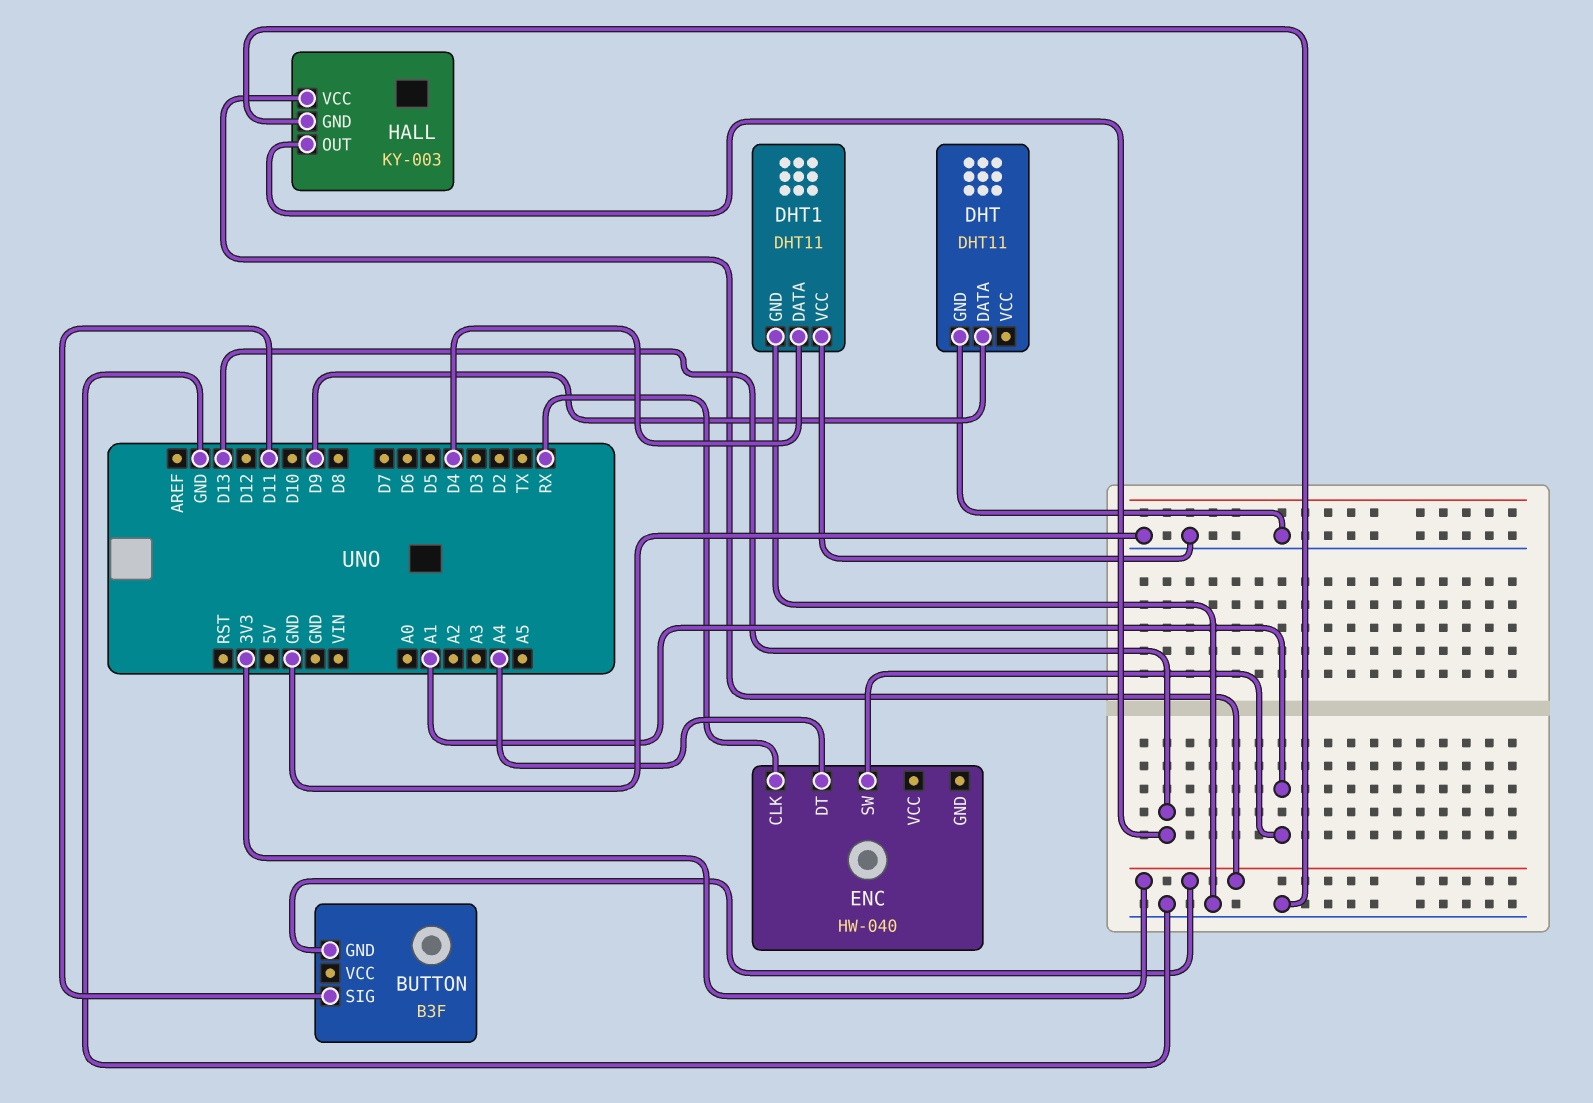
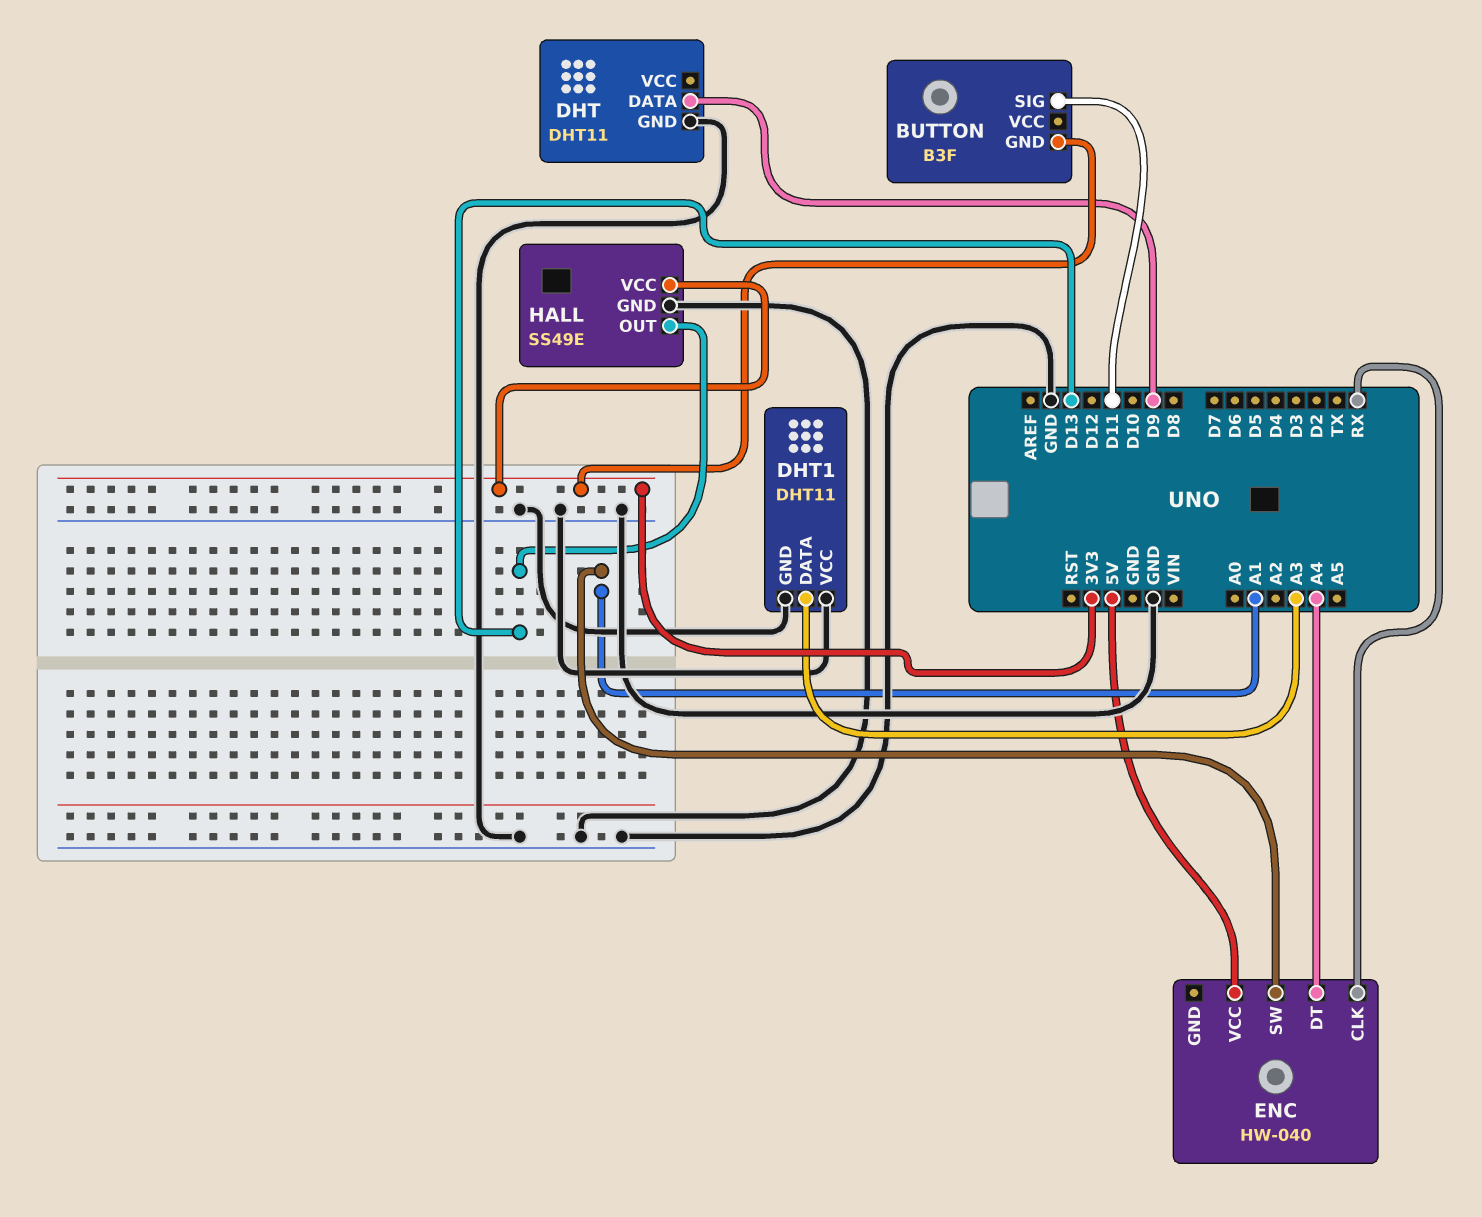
DHT1 pin DATA: D4 -> A3
ENC pin VCC: none -> 5V
HALL: KY-003 -> SS49E

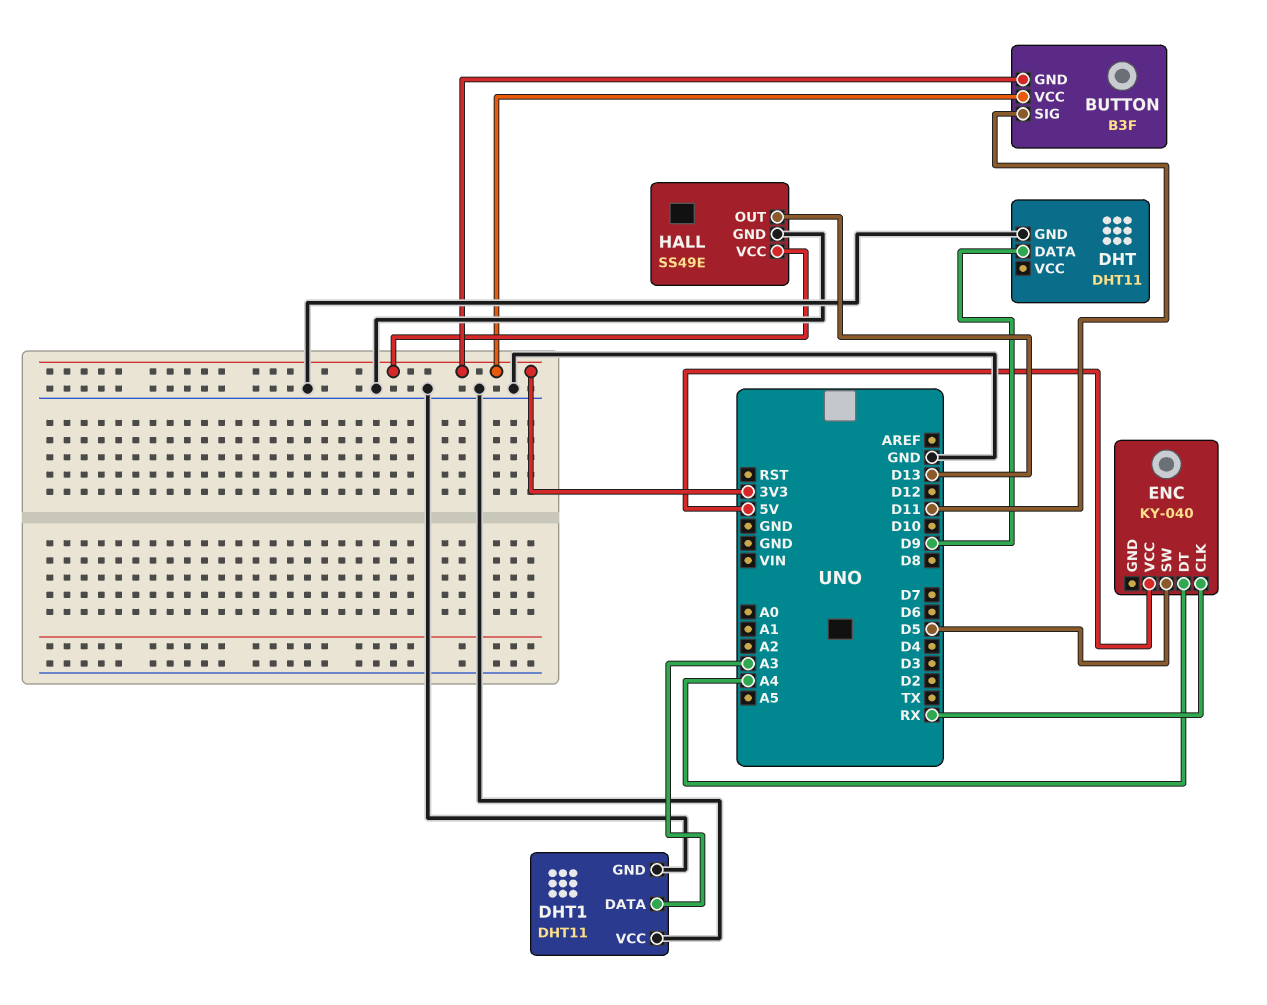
BUTTON pin VCC: none -> 3V3
ENC: HW-040 -> KY-040
ENC pin SW: A1 -> D5

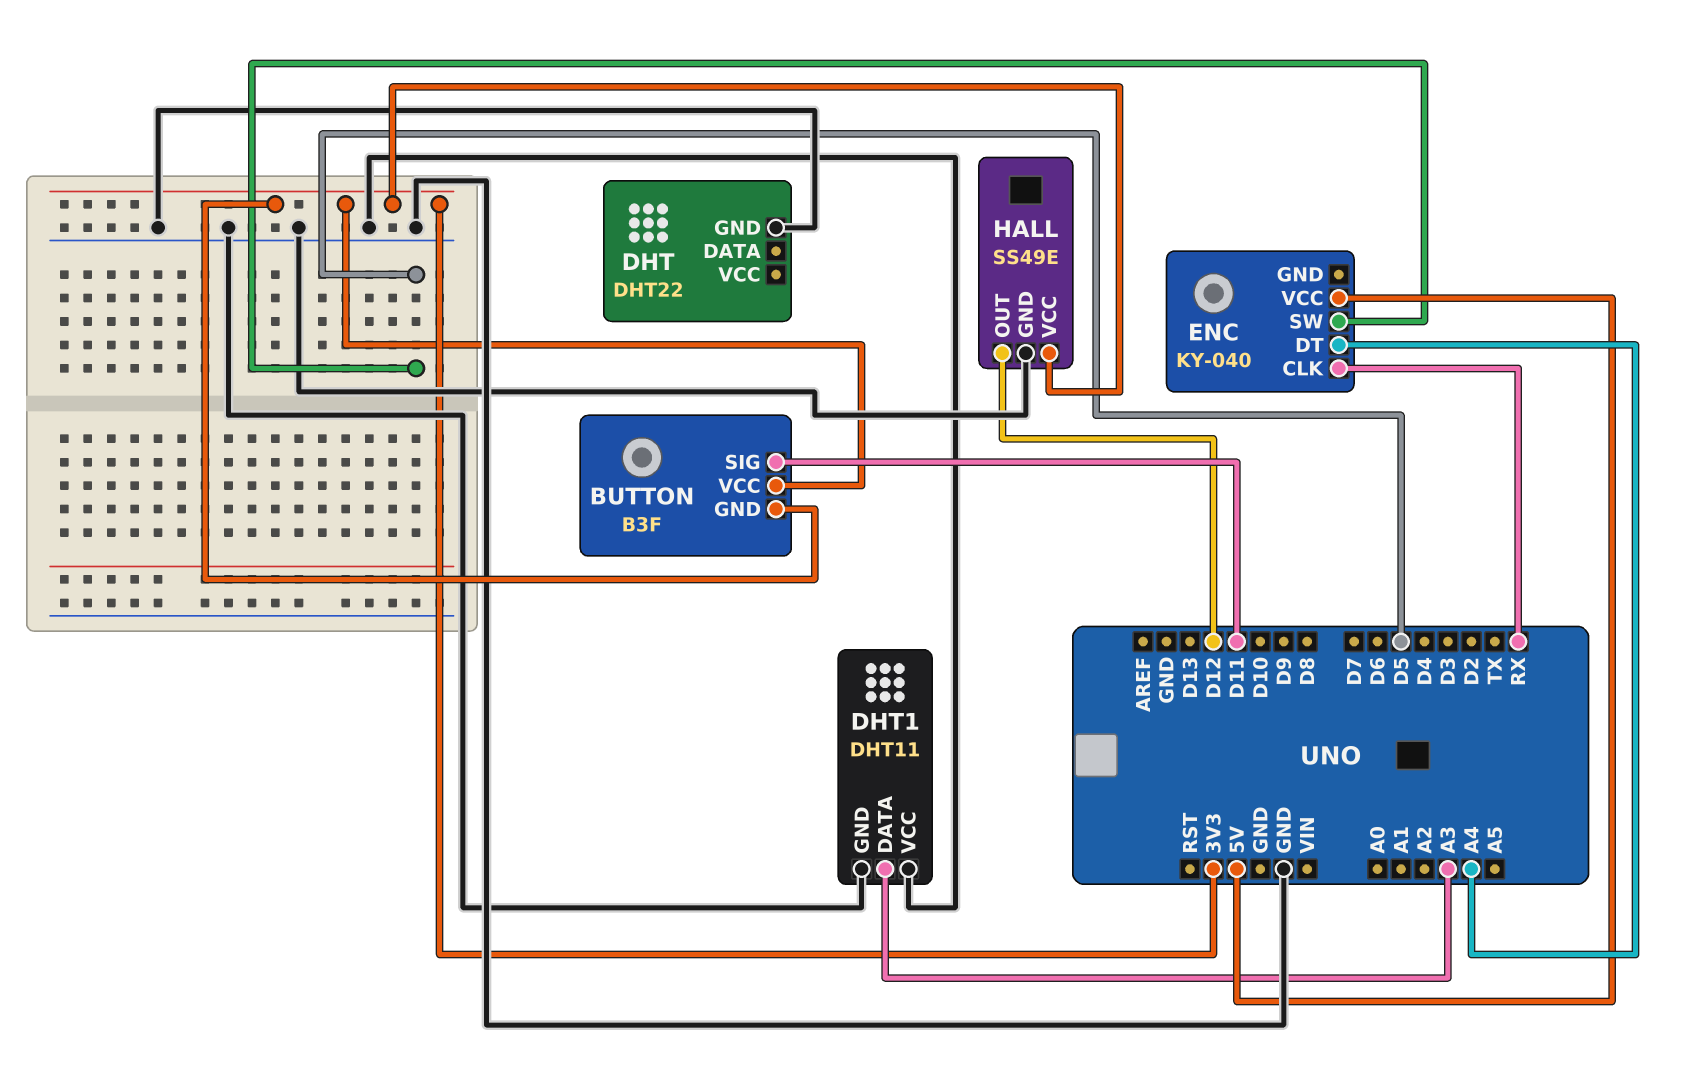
DHT: DHT11 -> DHT22
DHT pin DATA: D9 -> none
HALL pin OUT: D13 -> D12

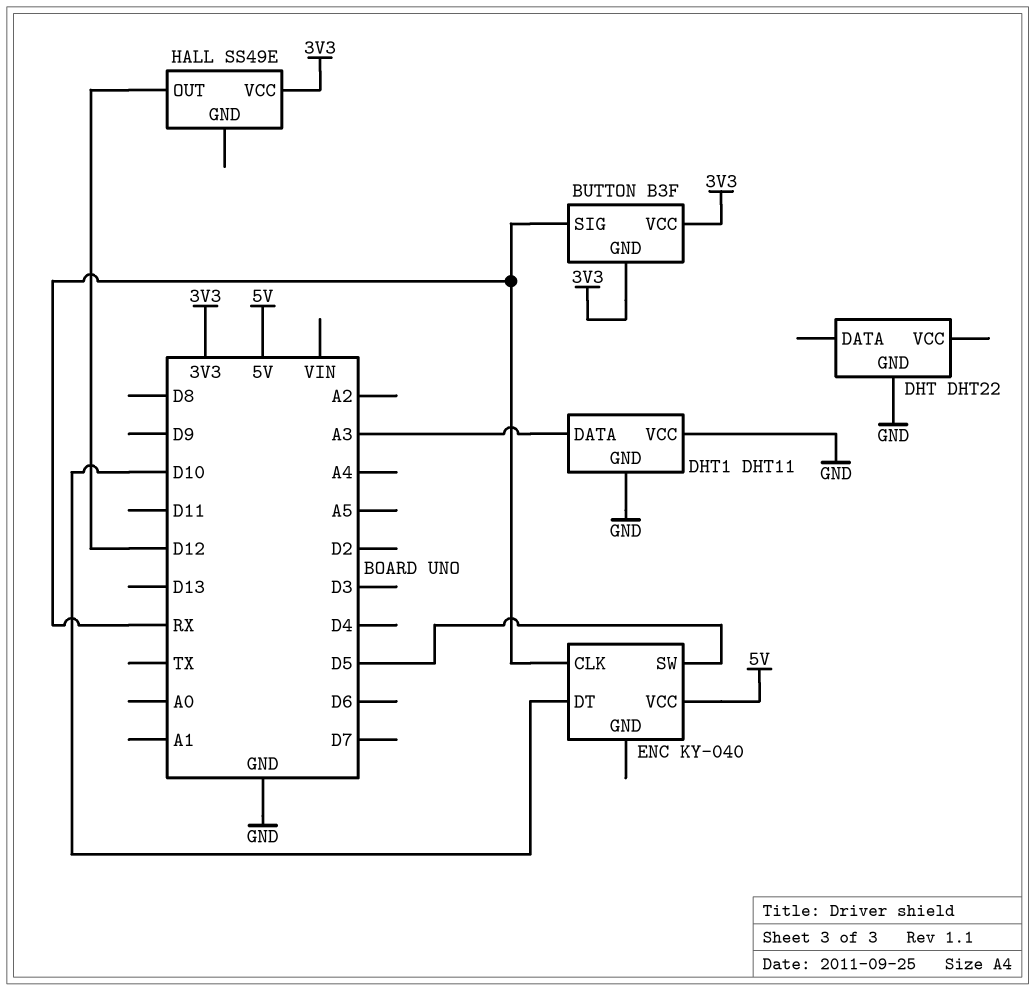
BUTTON pin SIG: D11 -> RX
ENC pin DT: A4 -> D10
HALL pin GND: GND -> none

